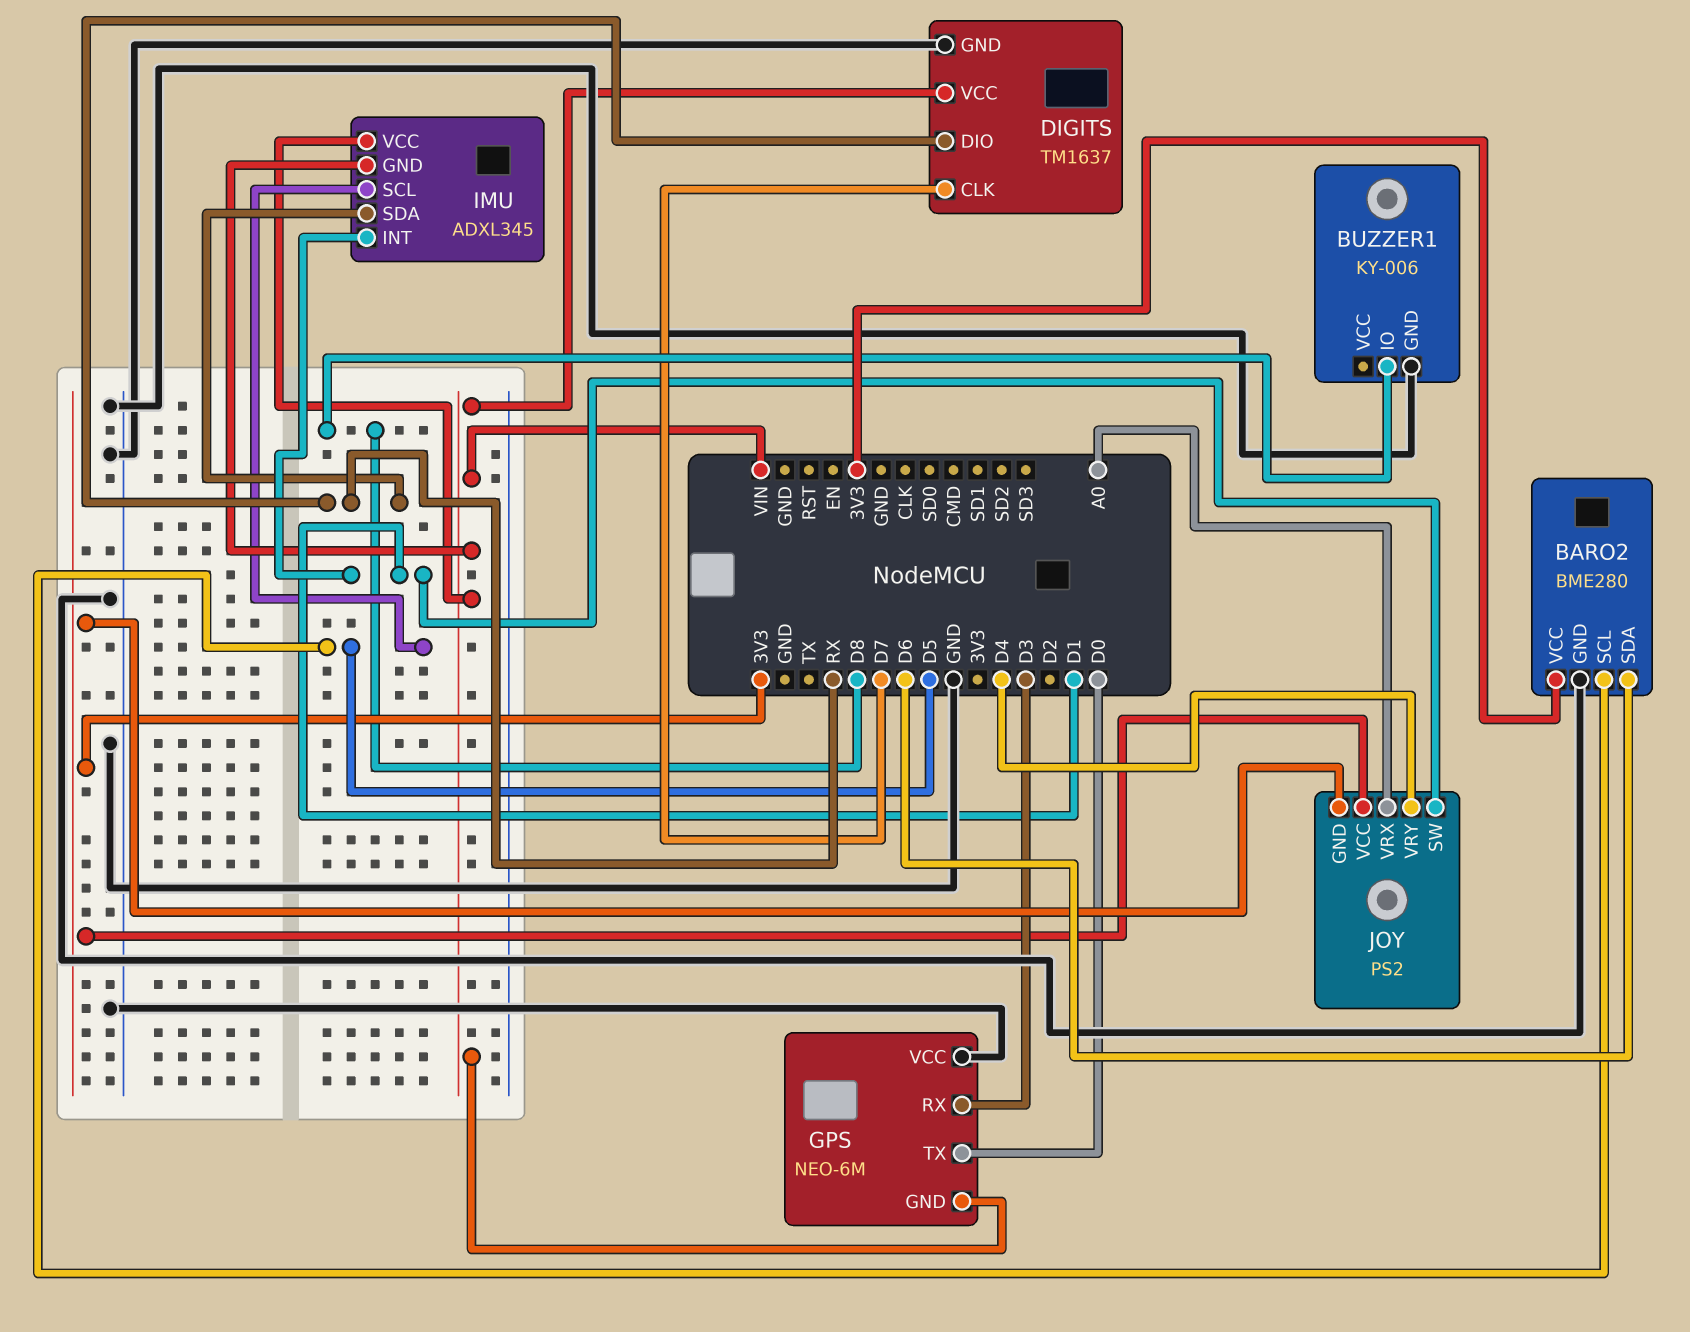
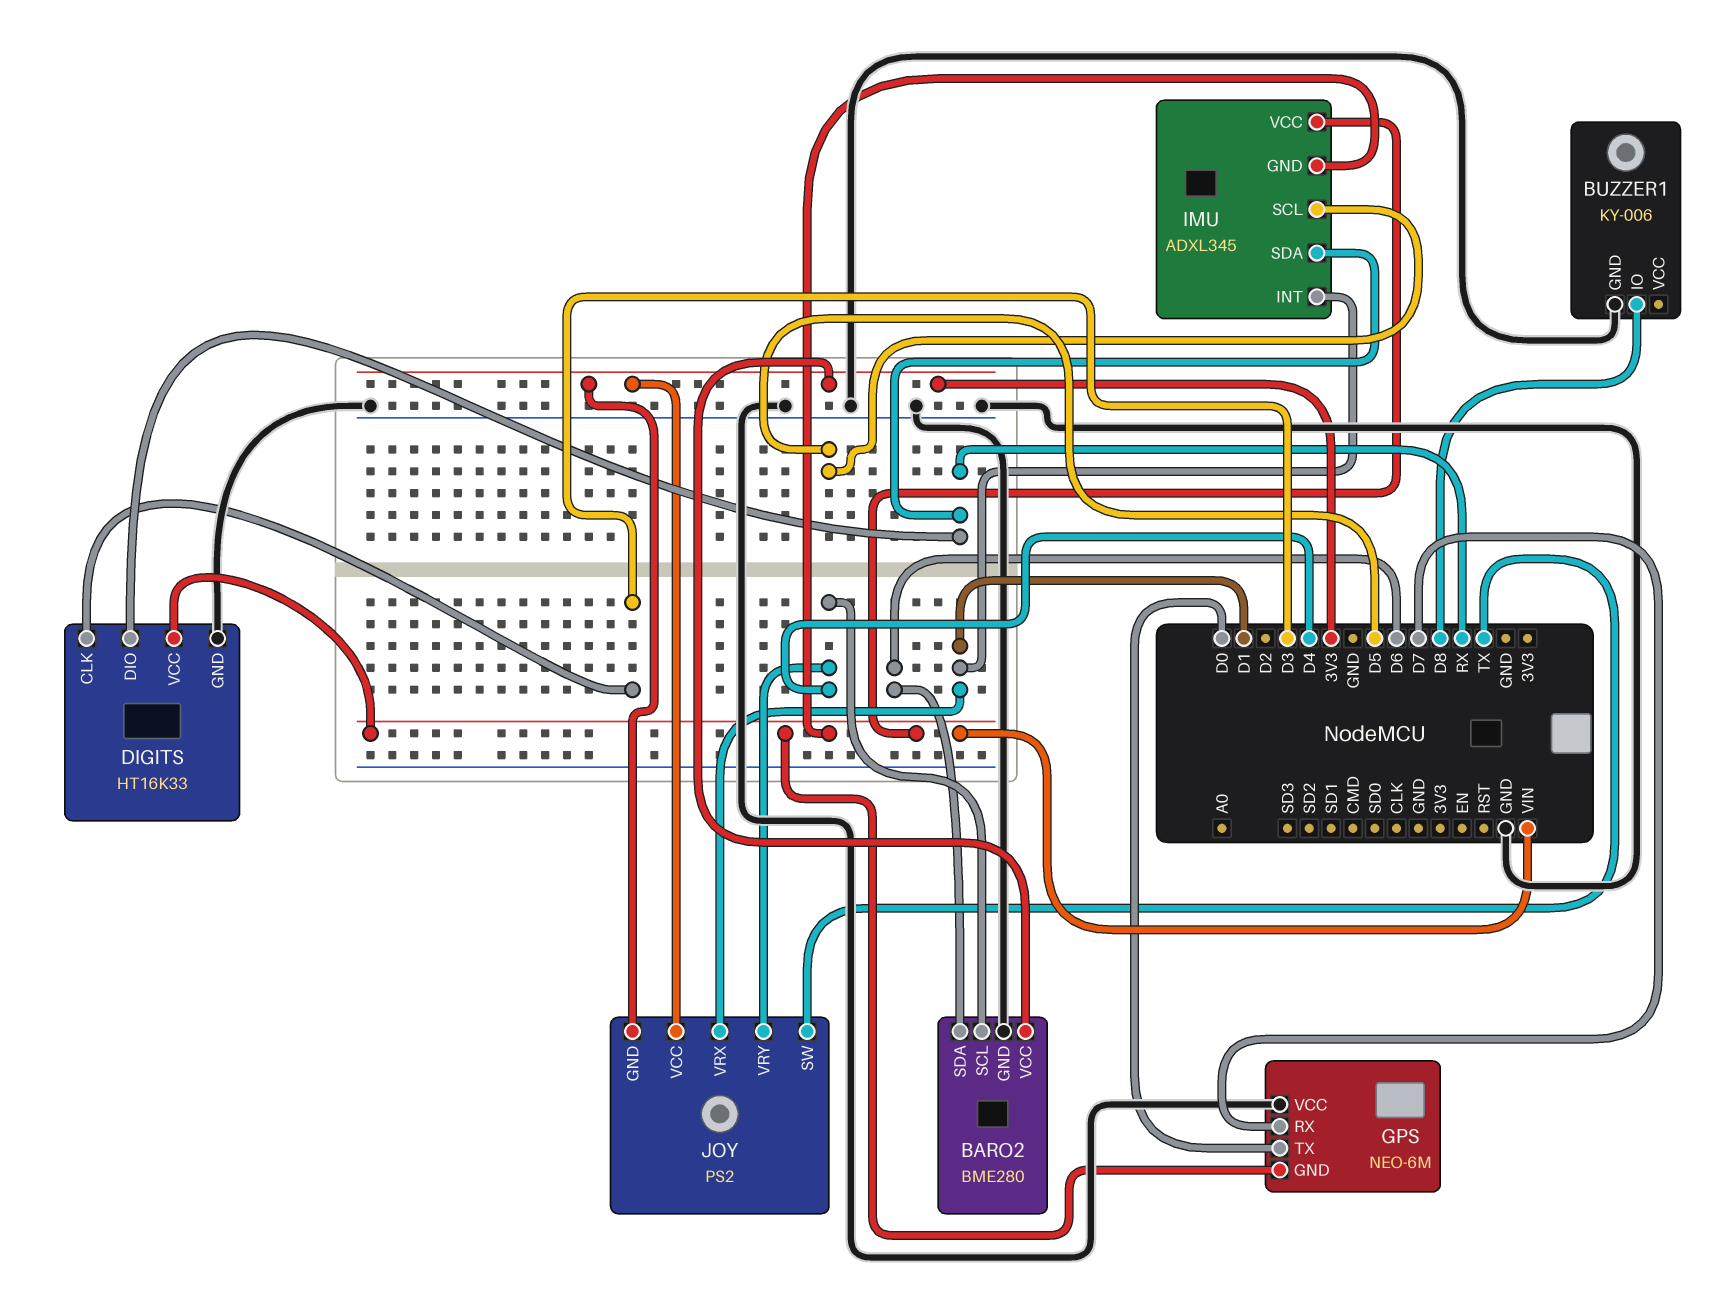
BARO2 pin SCL: D5 -> D4
DIGITS: TM1637 -> HT16K33
DIGITS pin CLK: D7 -> D3
GPS pin RX: D3 -> D7
JOY pin SW: D1 -> TX
JOY pin VRX: A0 -> D1

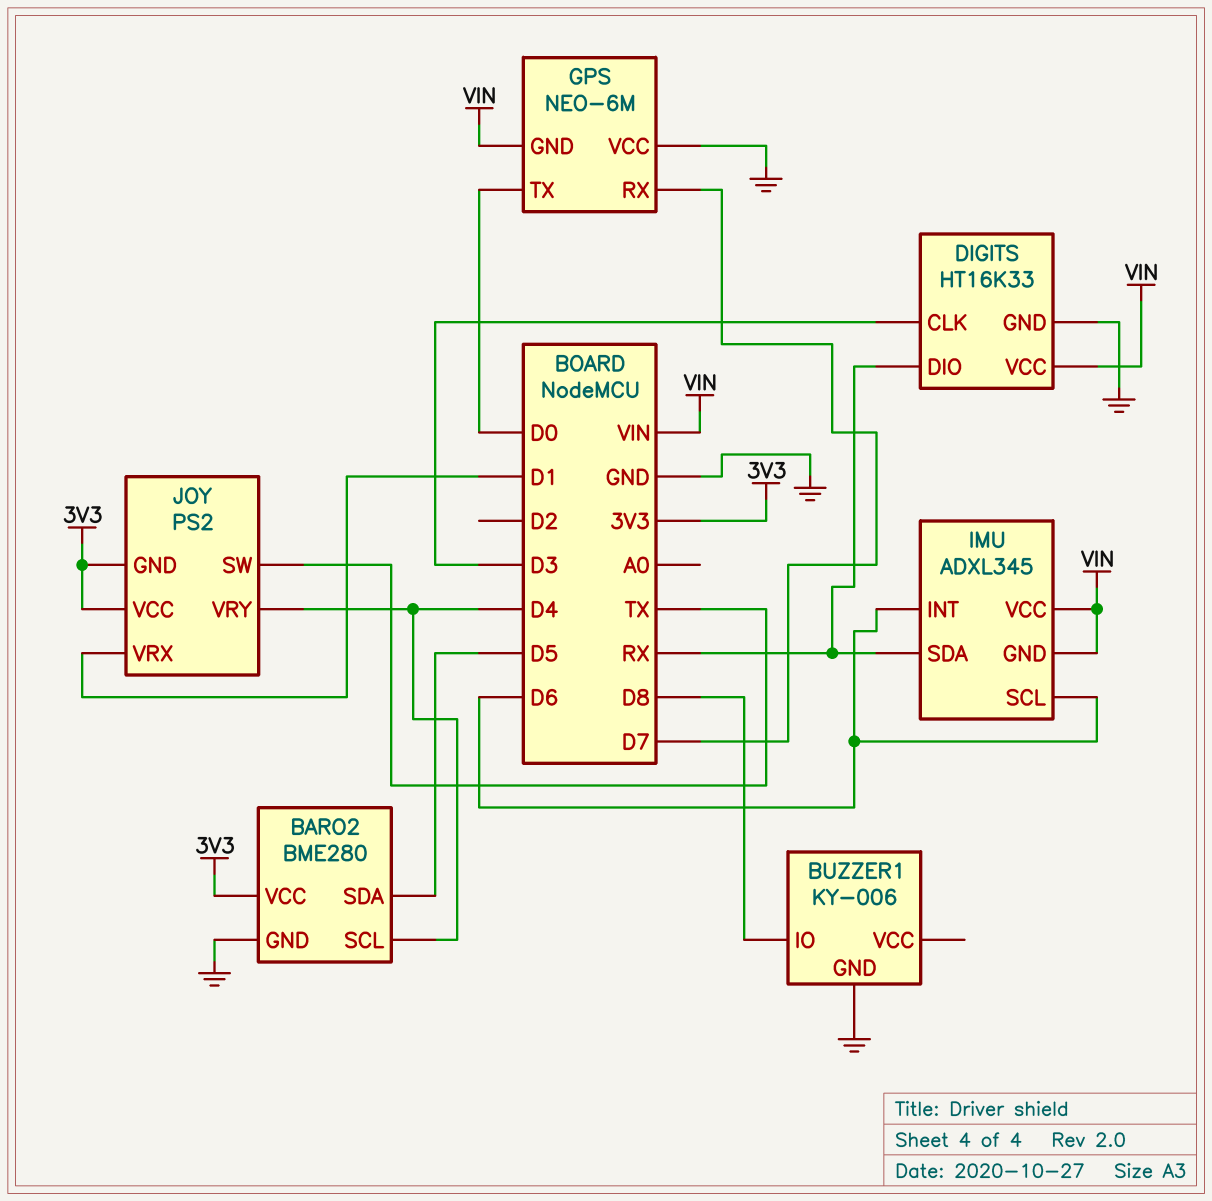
BARO2 pin SDA: D6 -> D5
IMU pin INT: D1 -> D6
IMU pin SCL: D5 -> D6

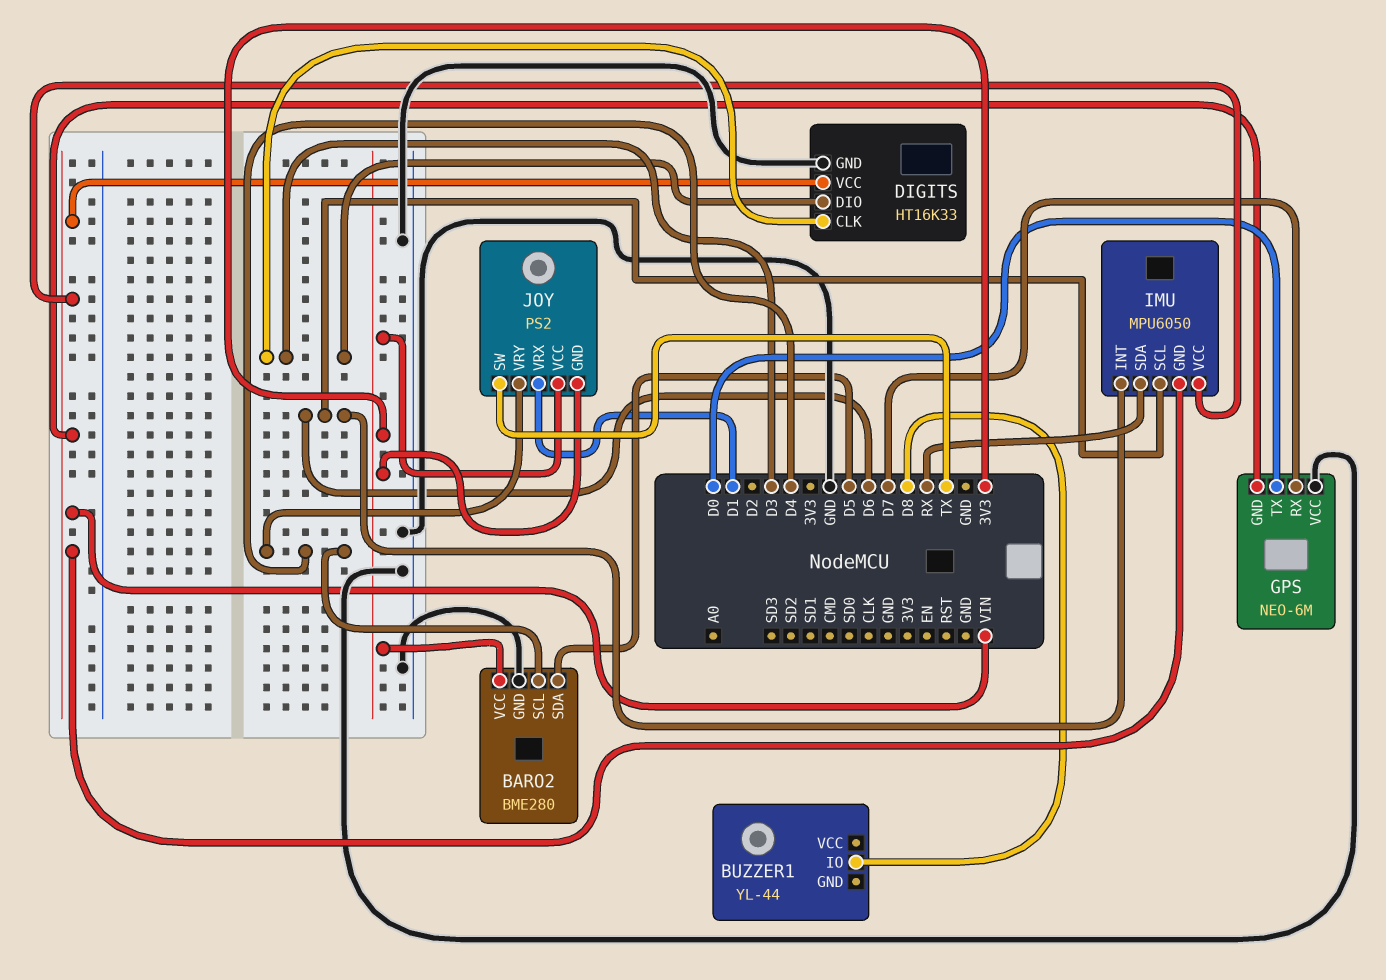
BUZZER1: KY-006 -> YL-44
BUZZER1 pin GND: GND -> none
DIGITS pin DIO: RX -> D3
IMU: ADXL345 -> MPU6050

